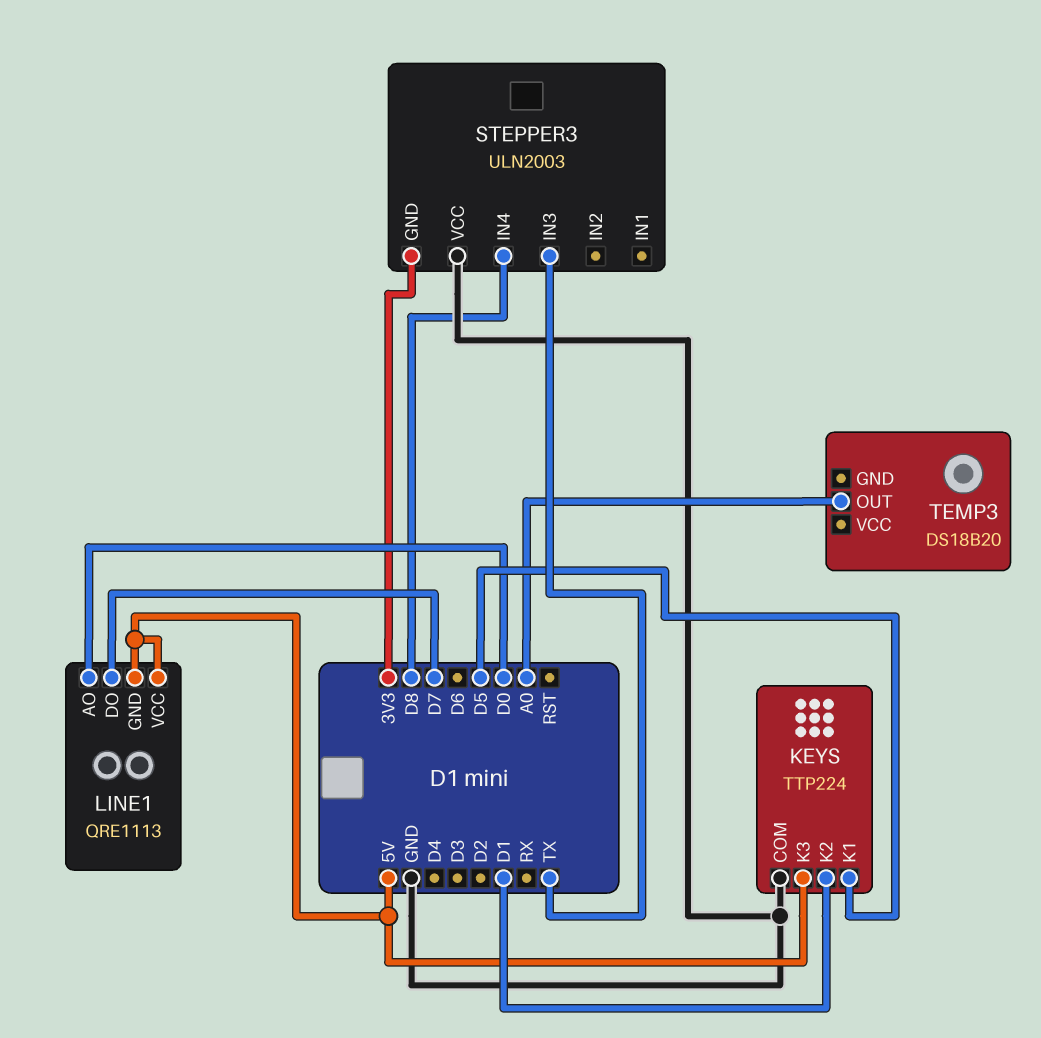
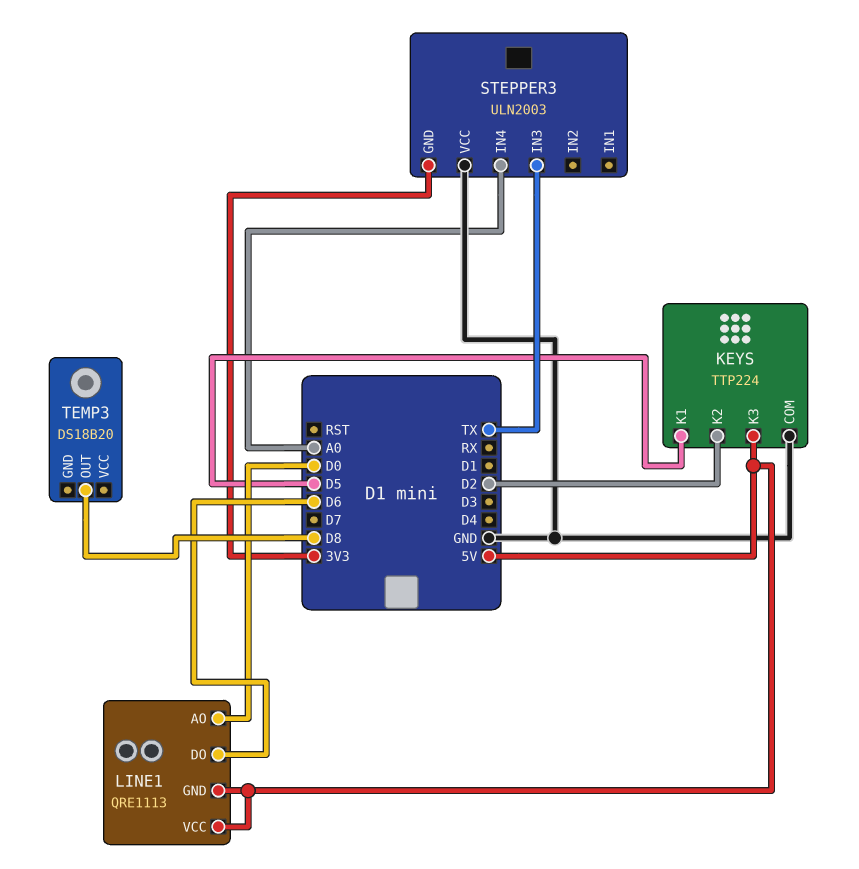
KEYS pin K2: D1 -> D2
LINE1 pin DO: D7 -> D6
STEPPER3 pin IN4: D8 -> A0
TEMP3 pin OUT: A0 -> D8

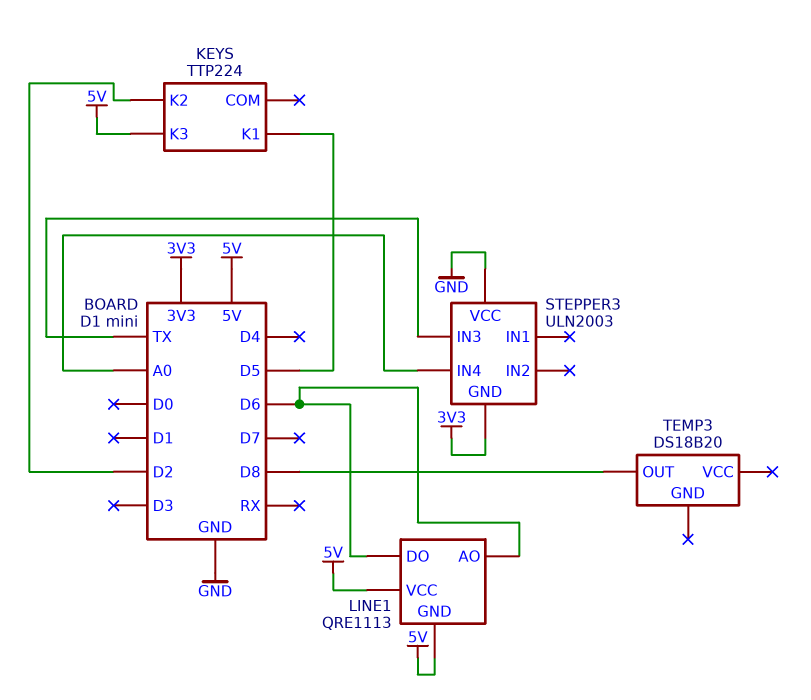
KEYS pin COM: GND -> none
LINE1 pin AO: D0 -> D6

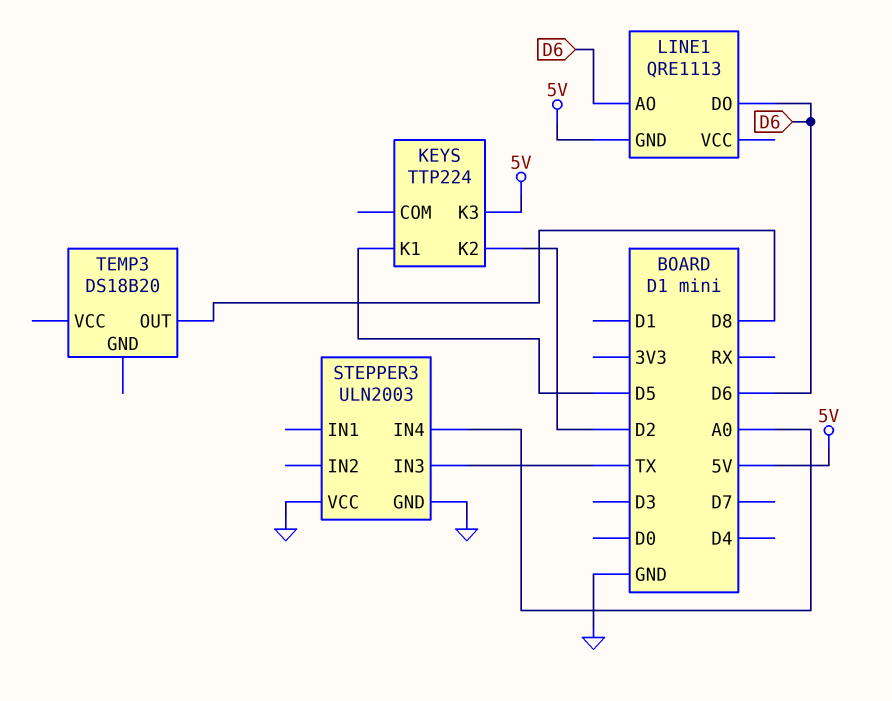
LINE1 pin VCC: 5V -> none
STEPPER3 pin GND: 3V3 -> GND

